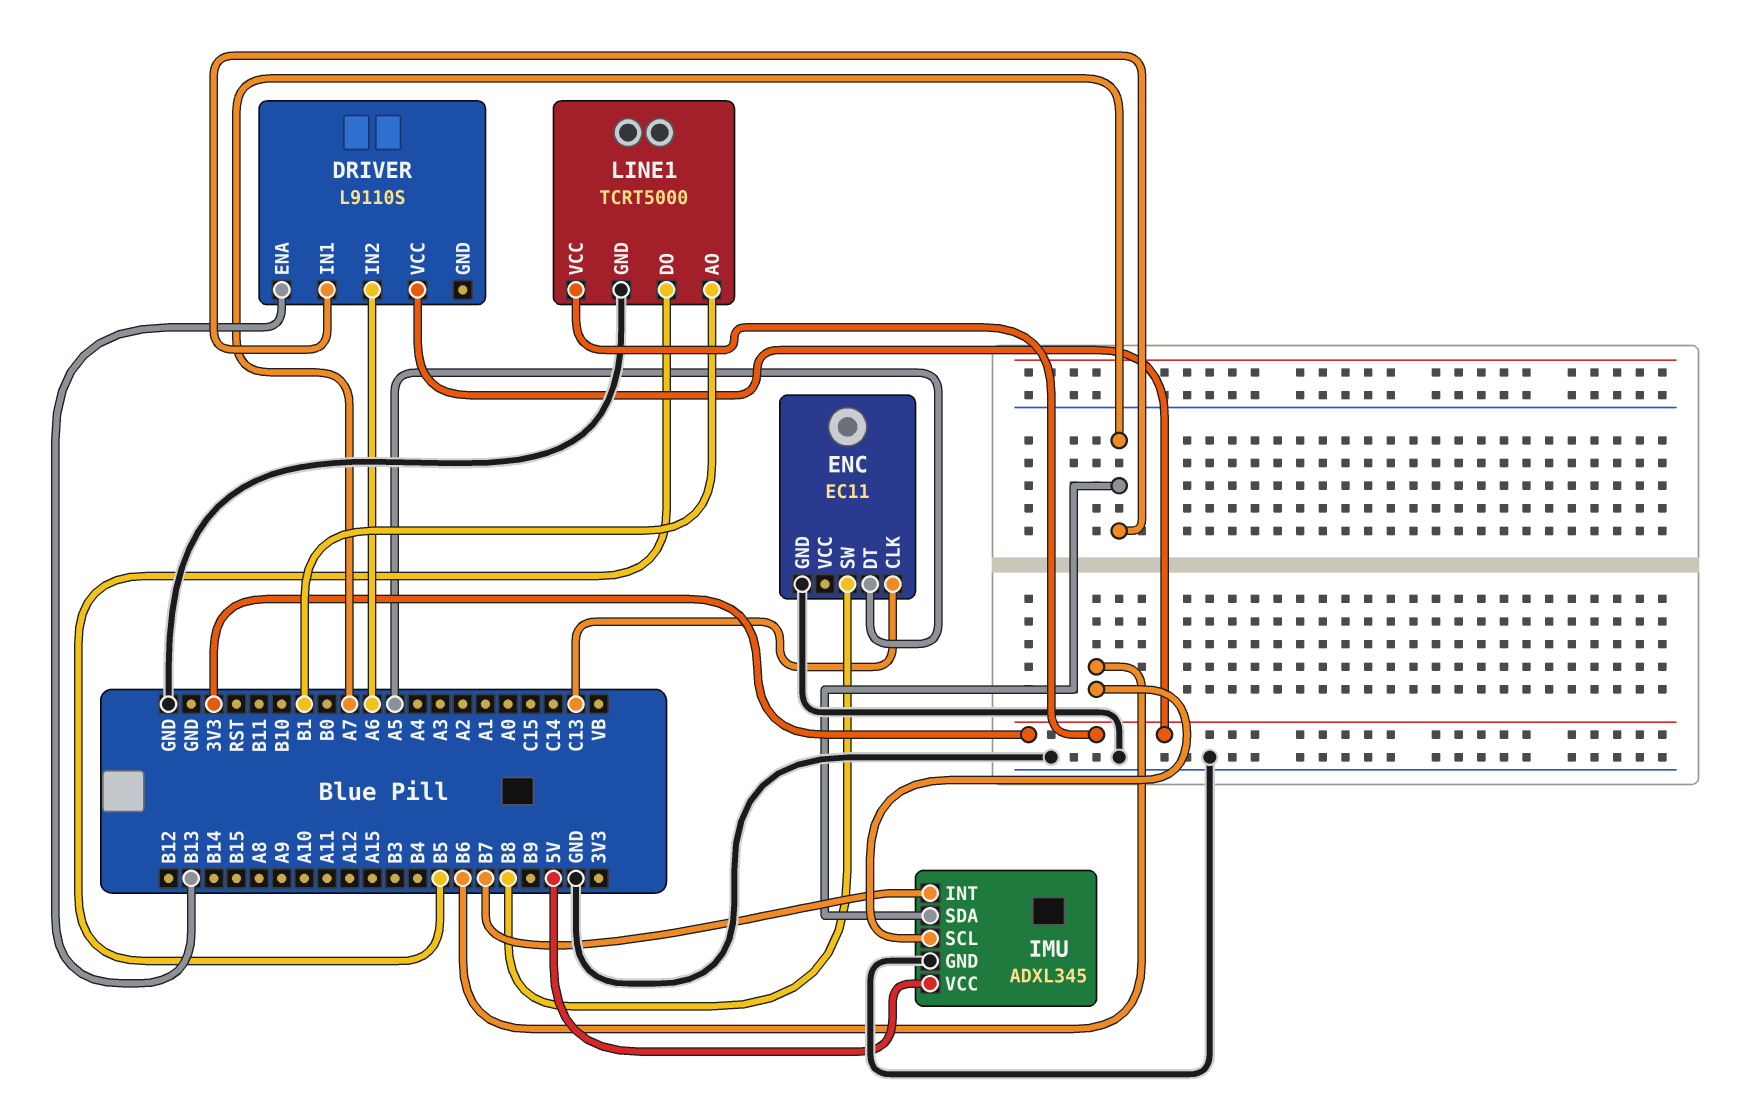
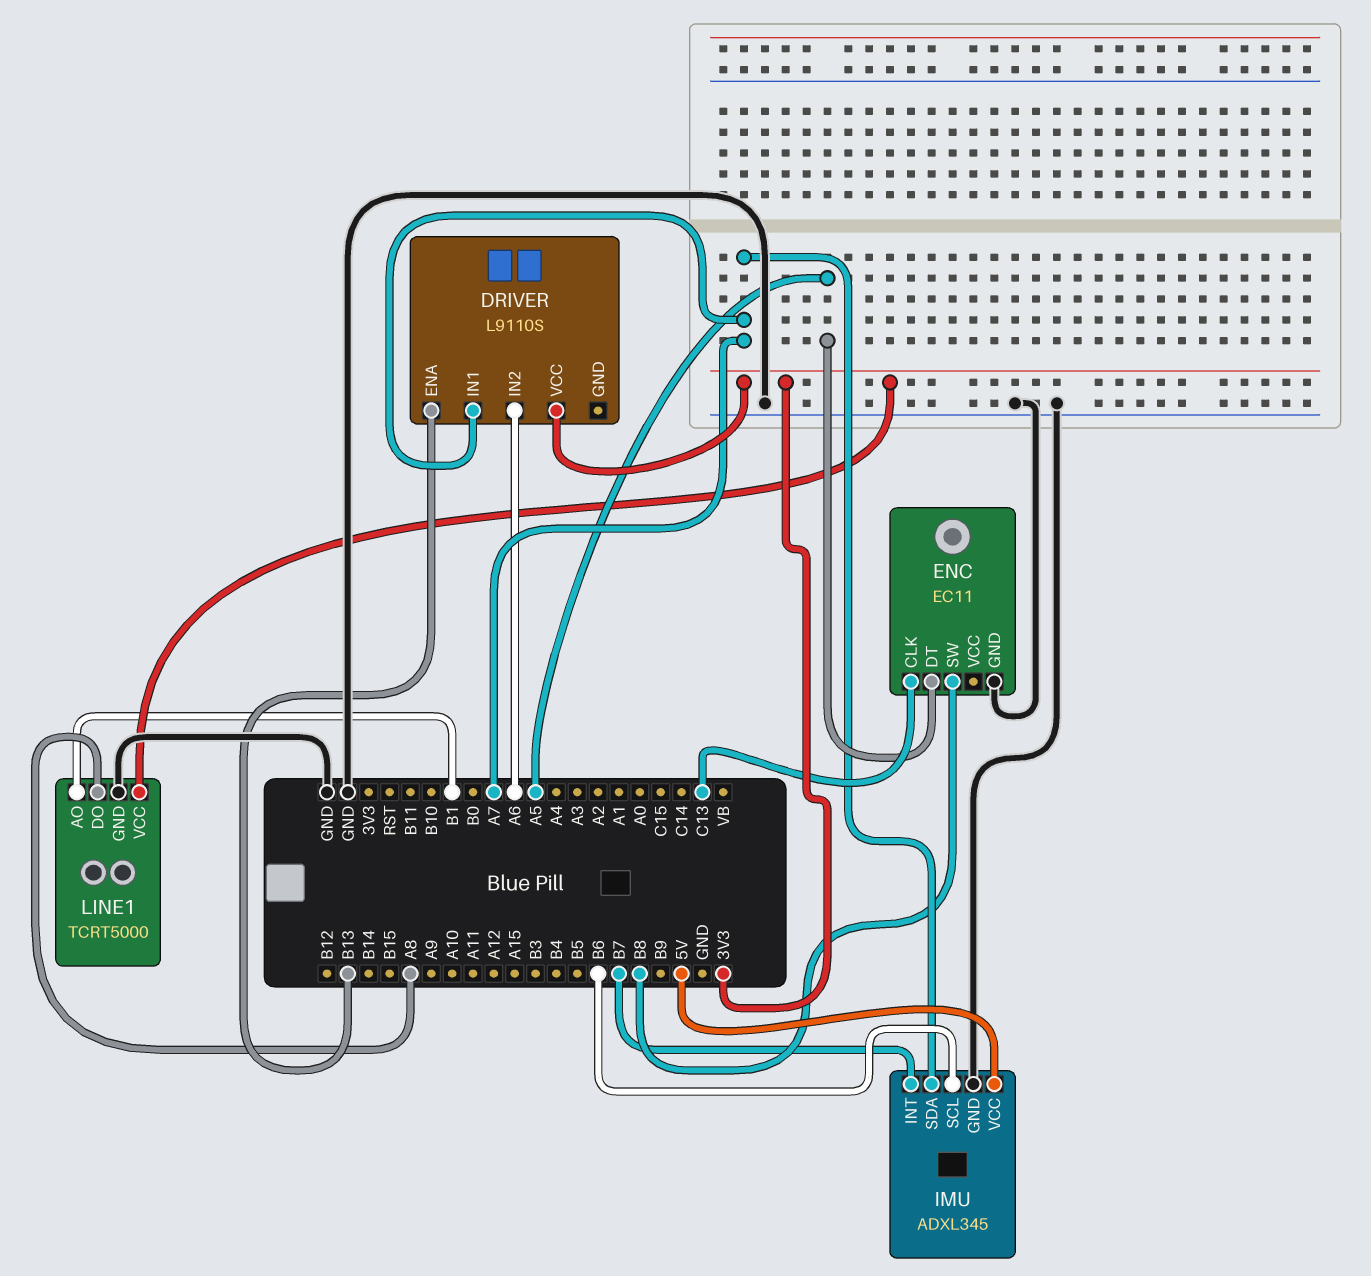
LINE1 pin DO: B5 -> A8

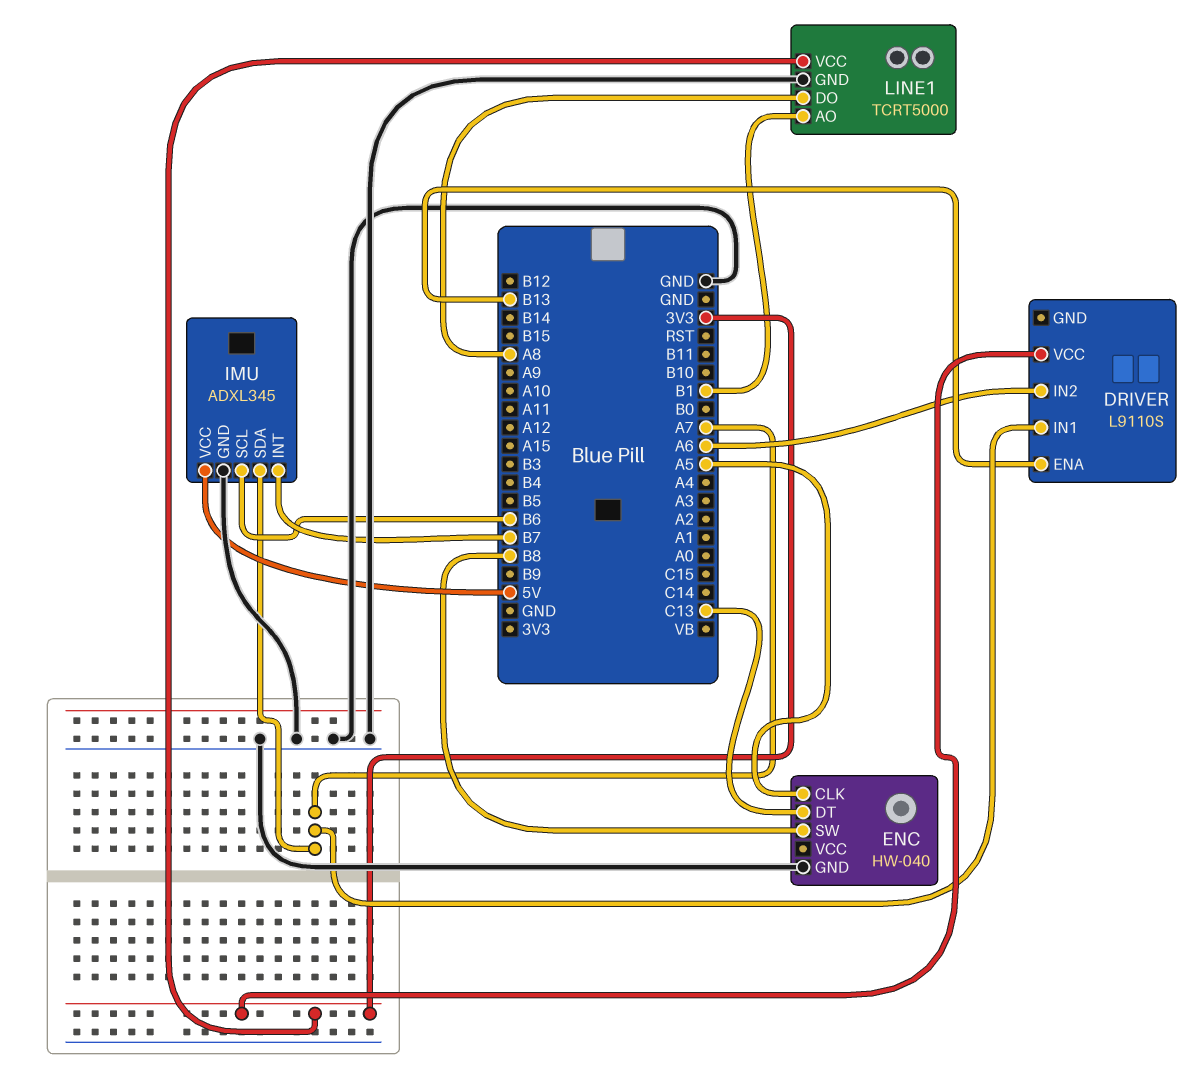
ENC: EC11 -> HW-040
ENC pin CLK: C13 -> A5
ENC pin DT: A5 -> C13

